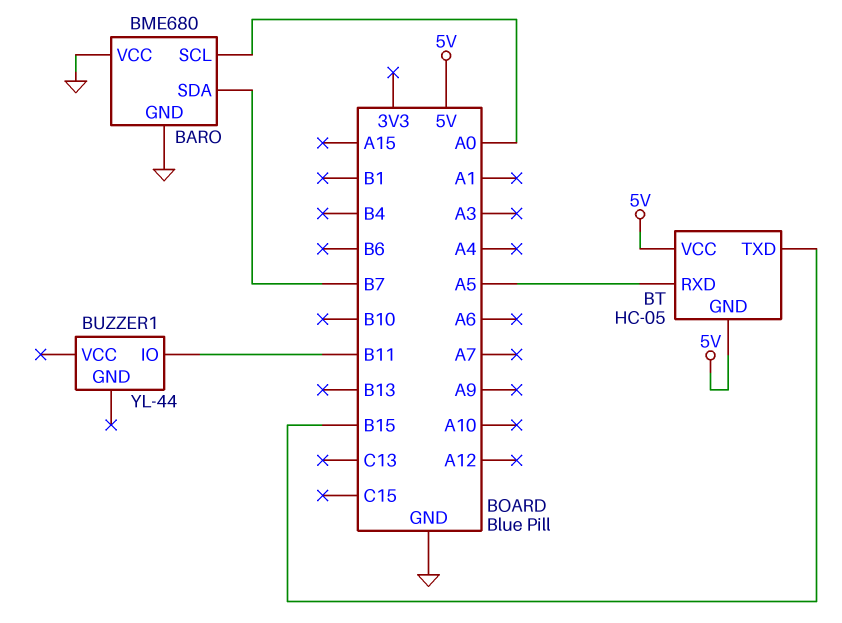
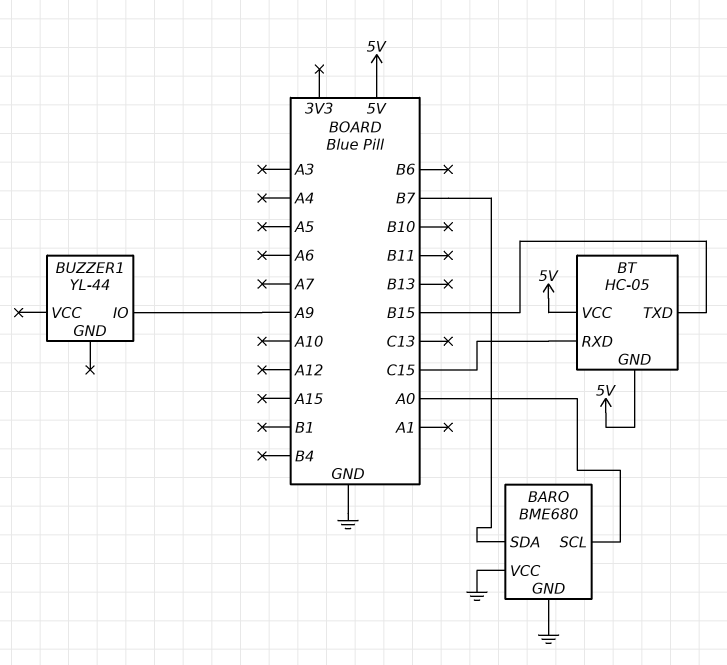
BT pin RXD: A5 -> C15
BUZZER1 pin IO: B11 -> A9

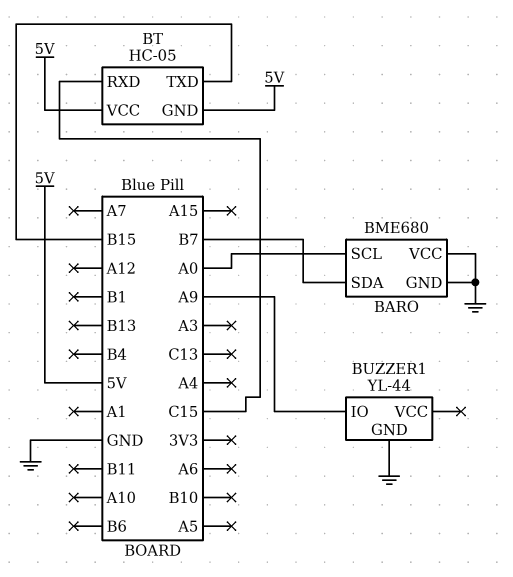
BUZZER1 pin GND: none -> GND

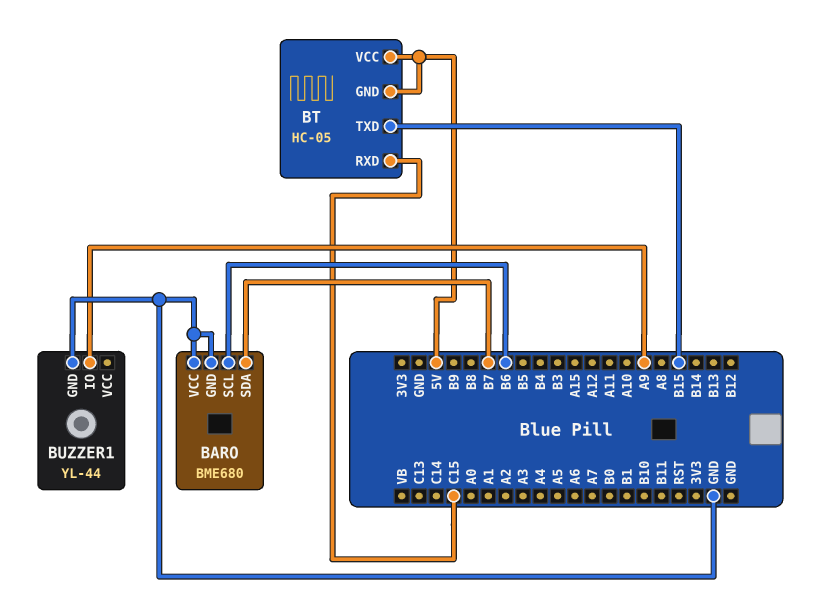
BARO pin SCL: A0 -> B6

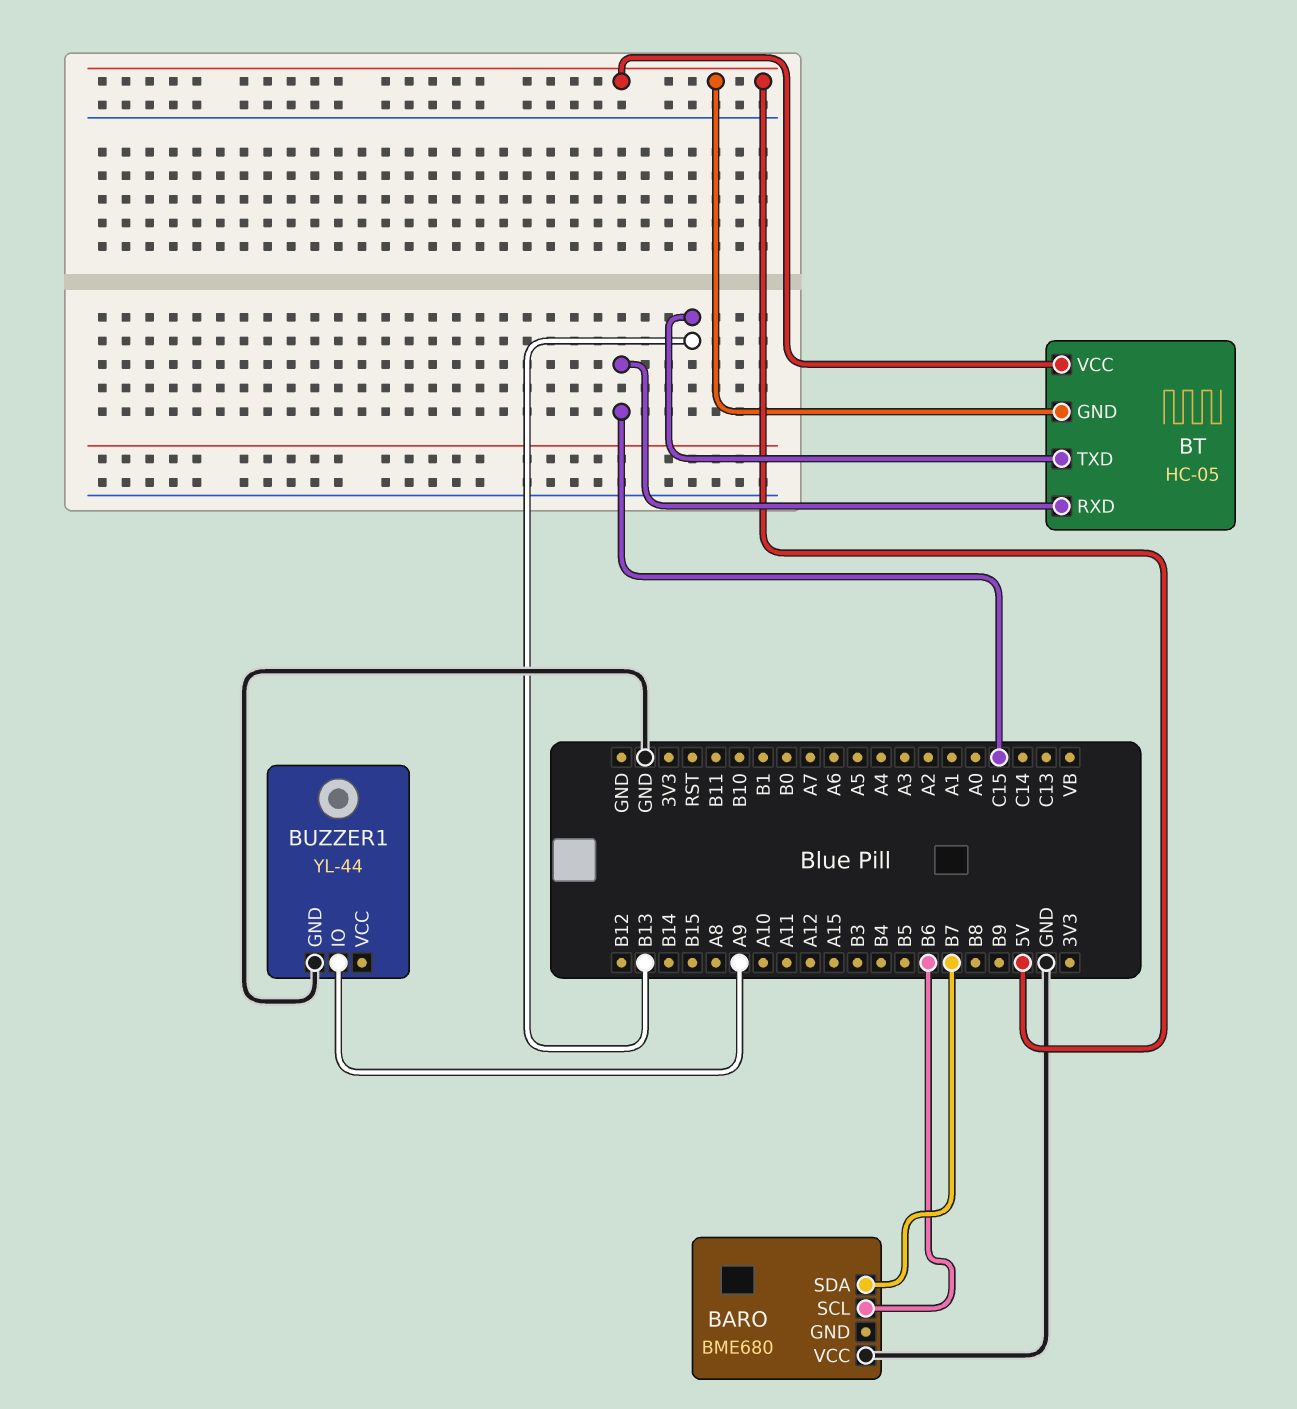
BARO pin GND: GND -> none
BT pin TXD: B15 -> B13

